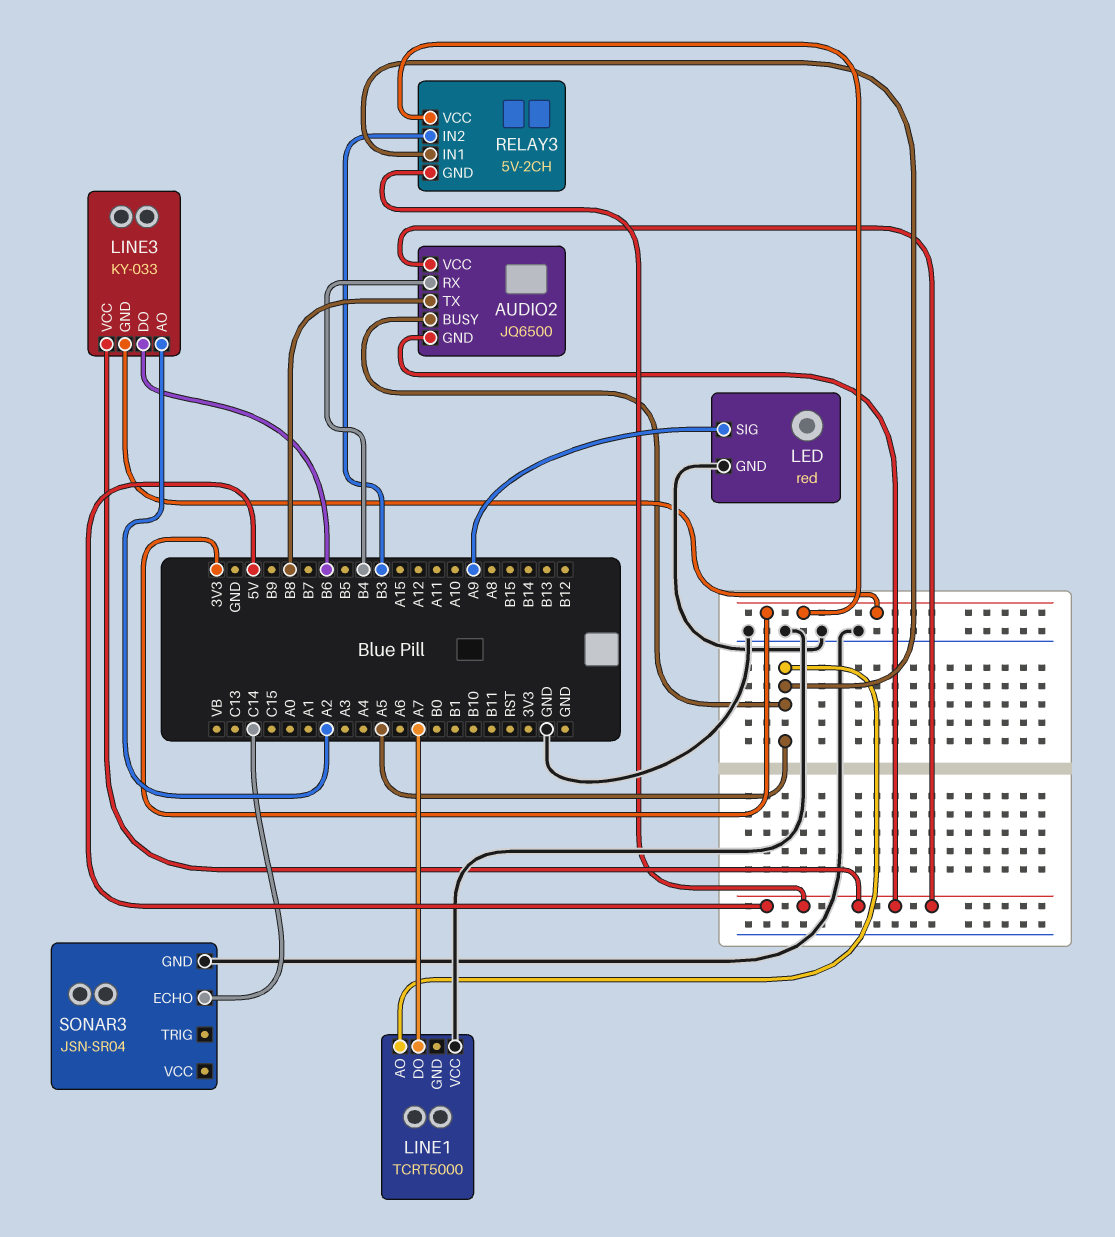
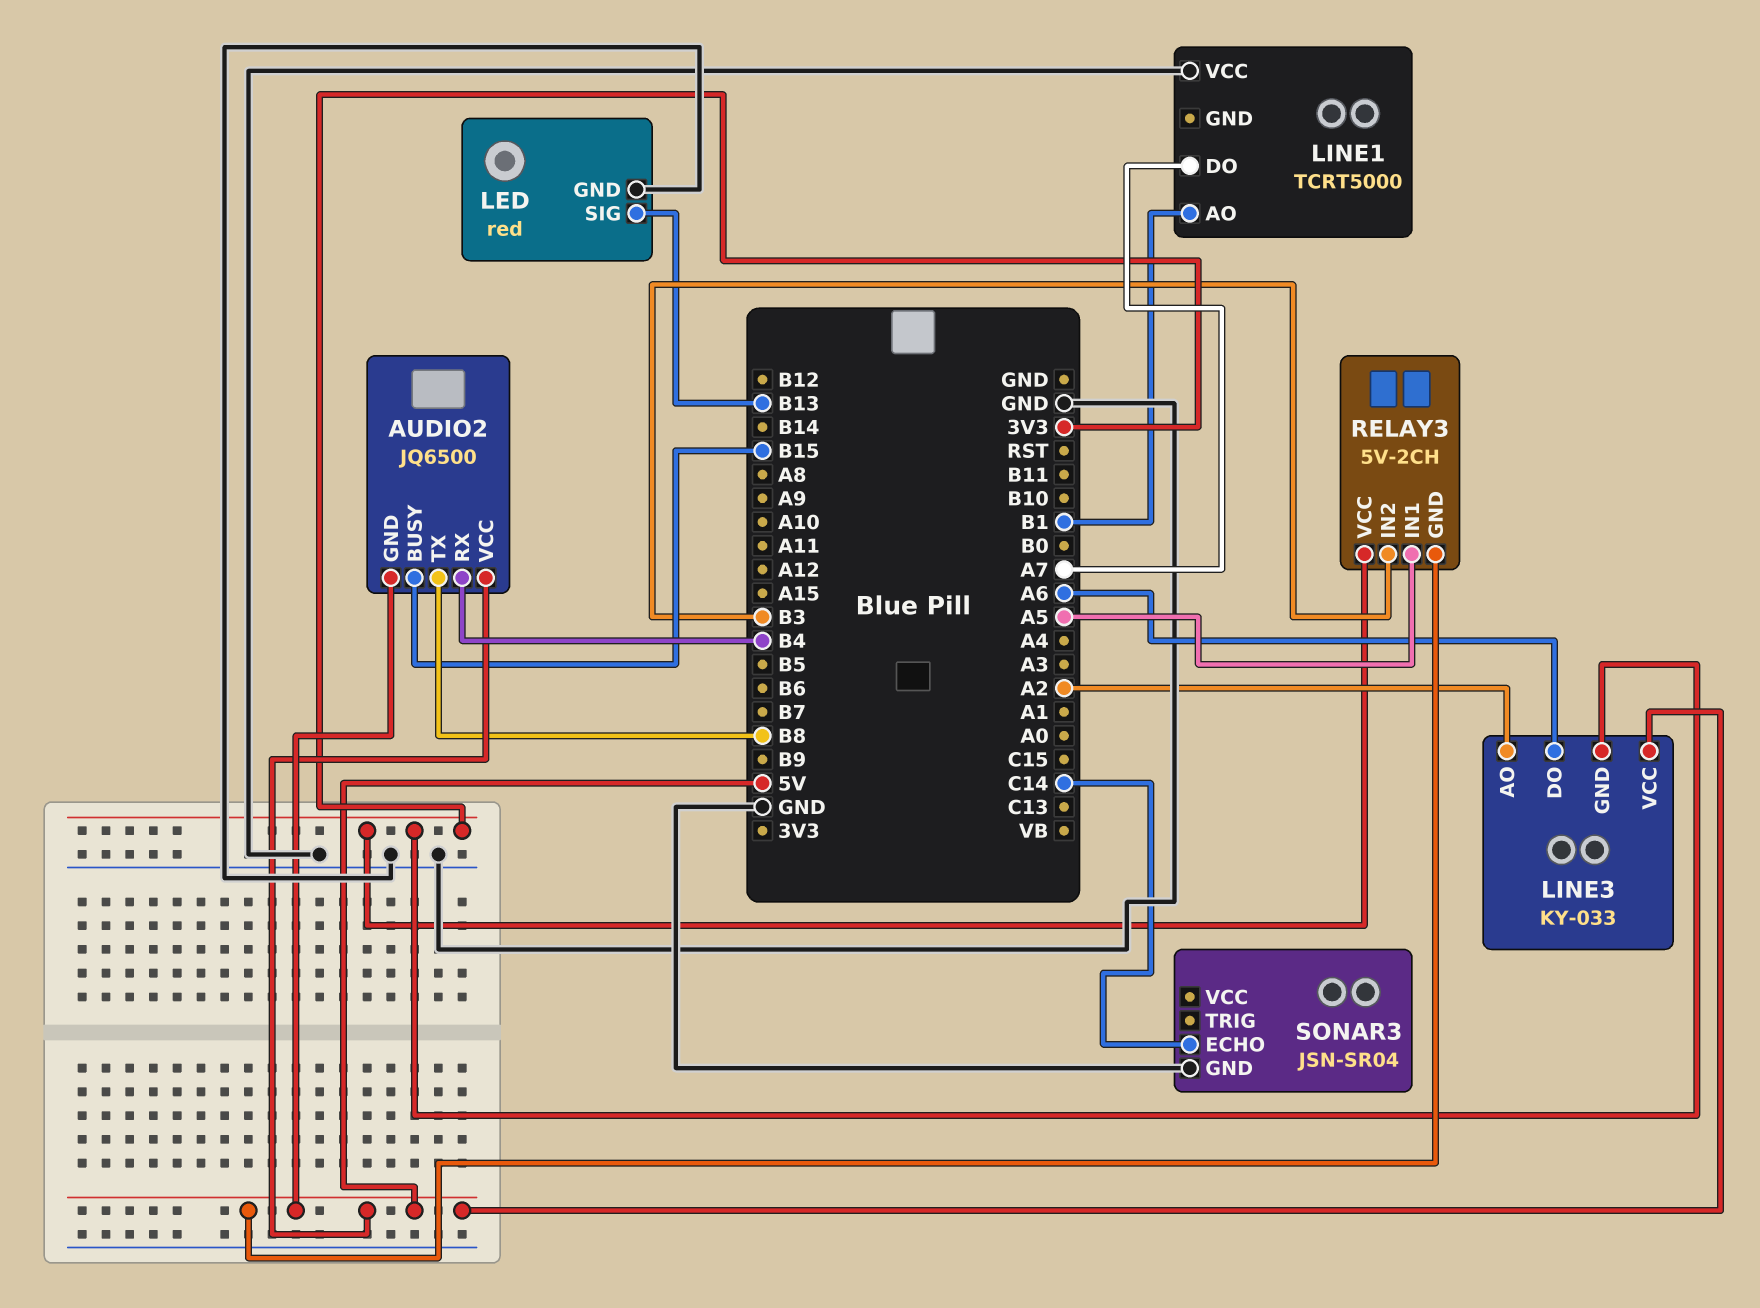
AUDIO2 pin BUSY: A5 -> B15
LED pin SIG: A9 -> B13
LINE1 pin AO: A5 -> B1
LINE3 pin DO: B6 -> A6

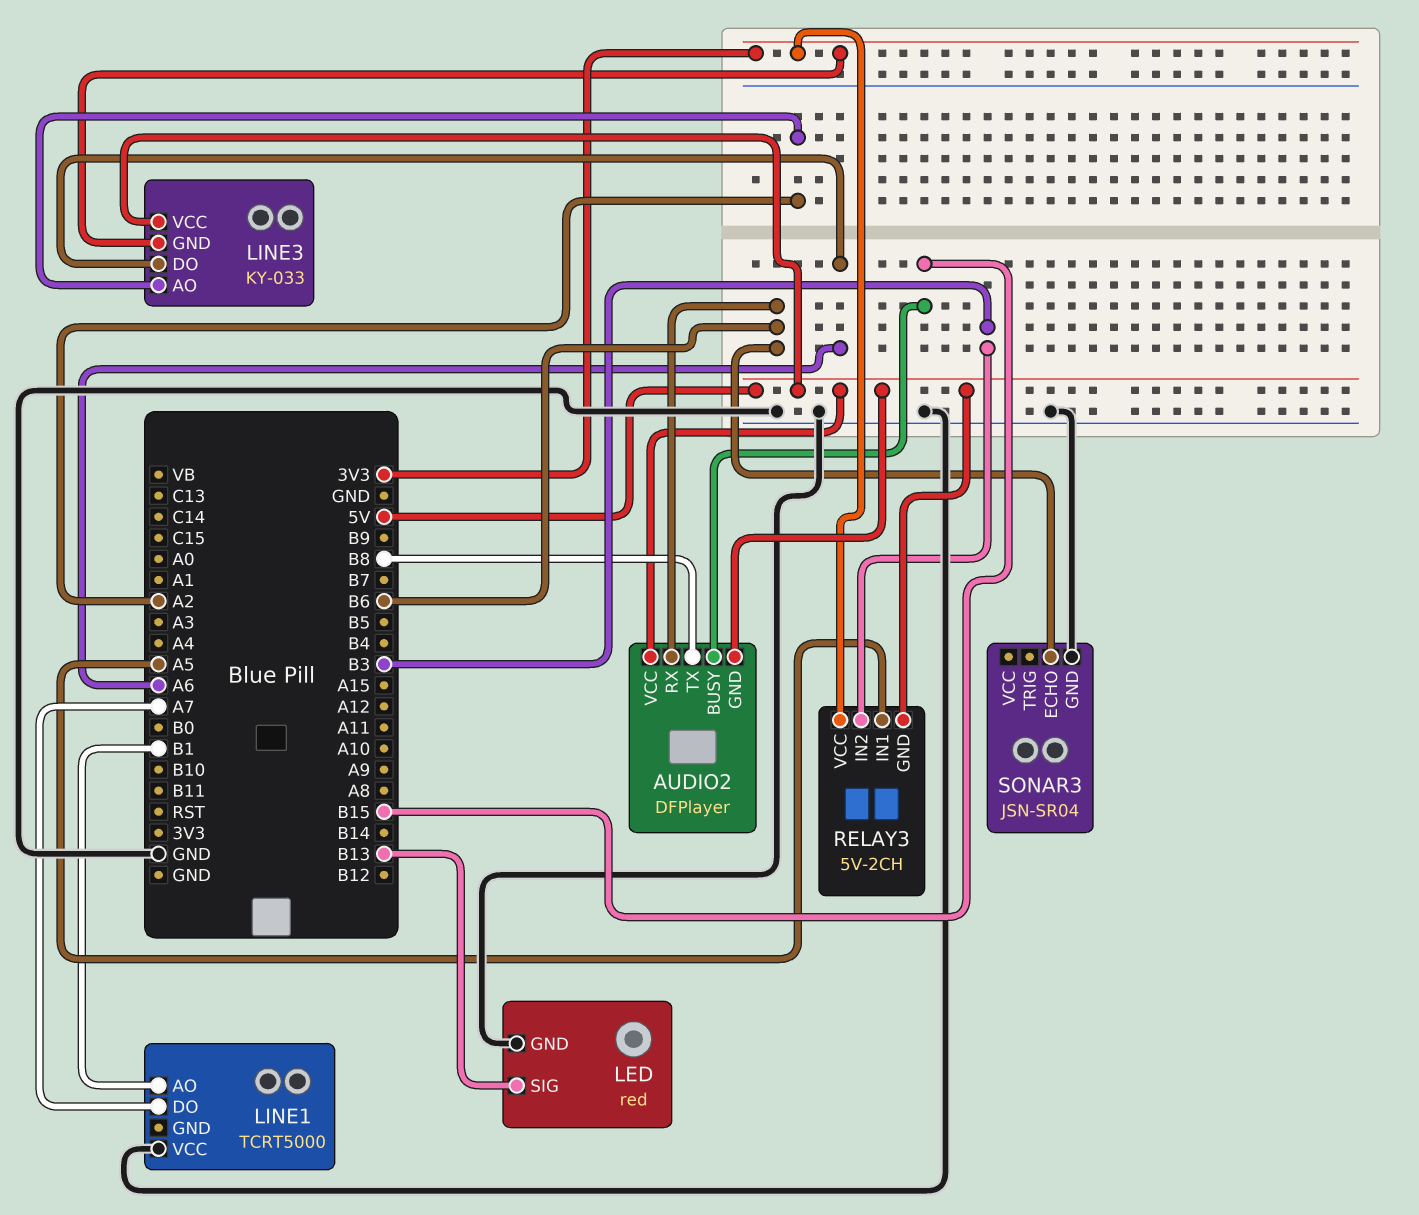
AUDIO2: JQ6500 -> DFPlayer
AUDIO2 pin RX: B4 -> B6
SONAR3 pin ECHO: C14 -> B6

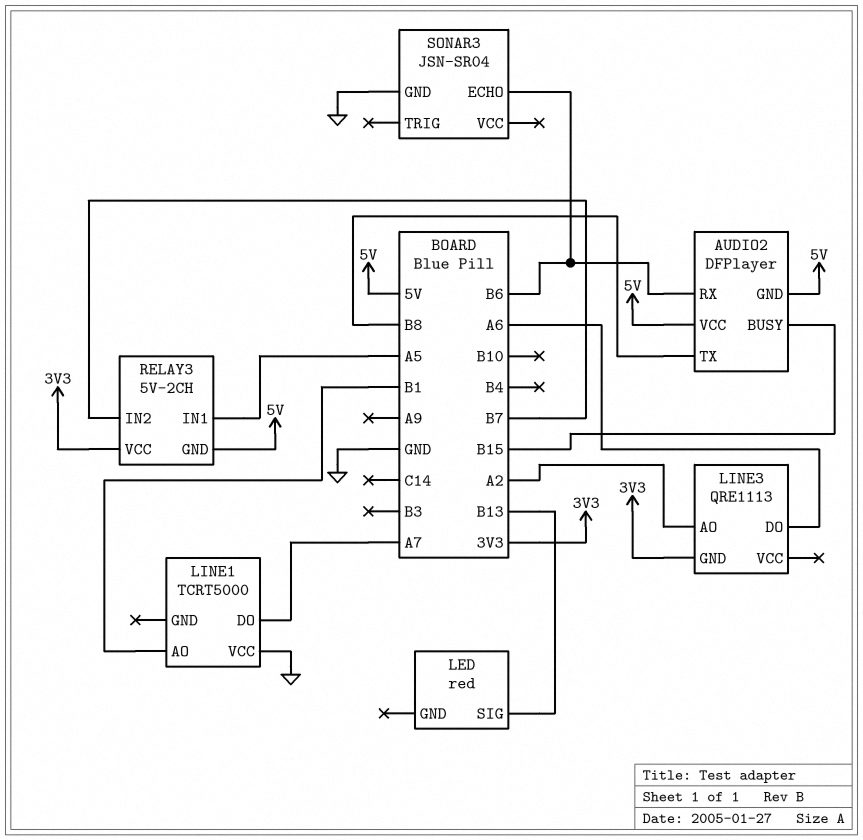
LED pin GND: GND -> none
LINE3: KY-033 -> QRE1113
LINE3 pin VCC: 5V -> none
RELAY3 pin IN2: B3 -> B7

